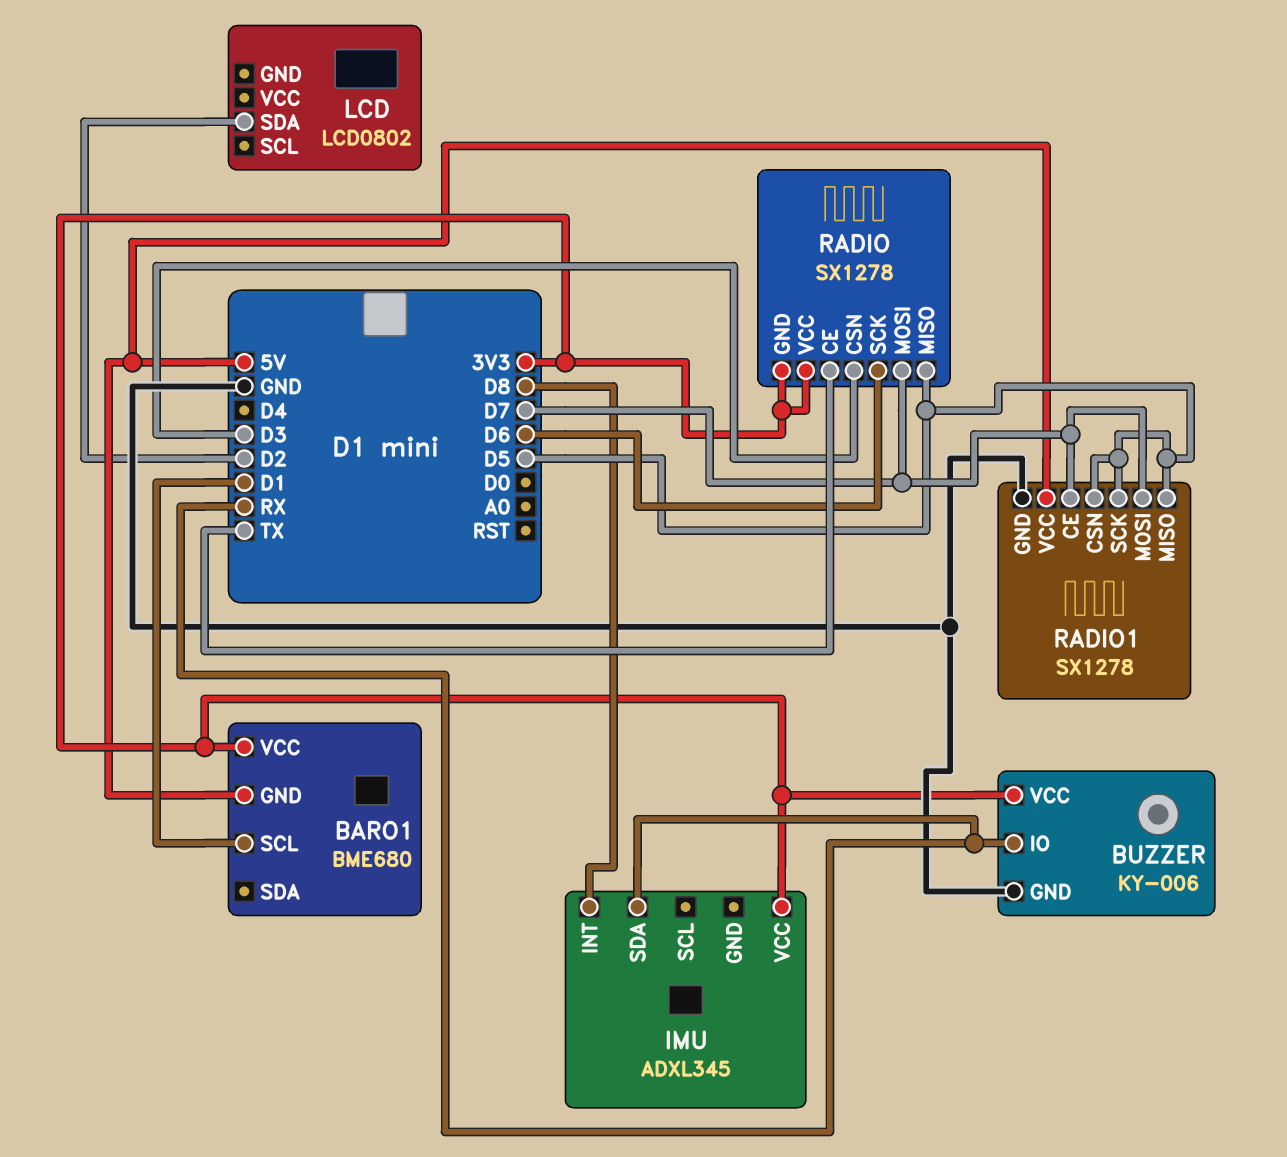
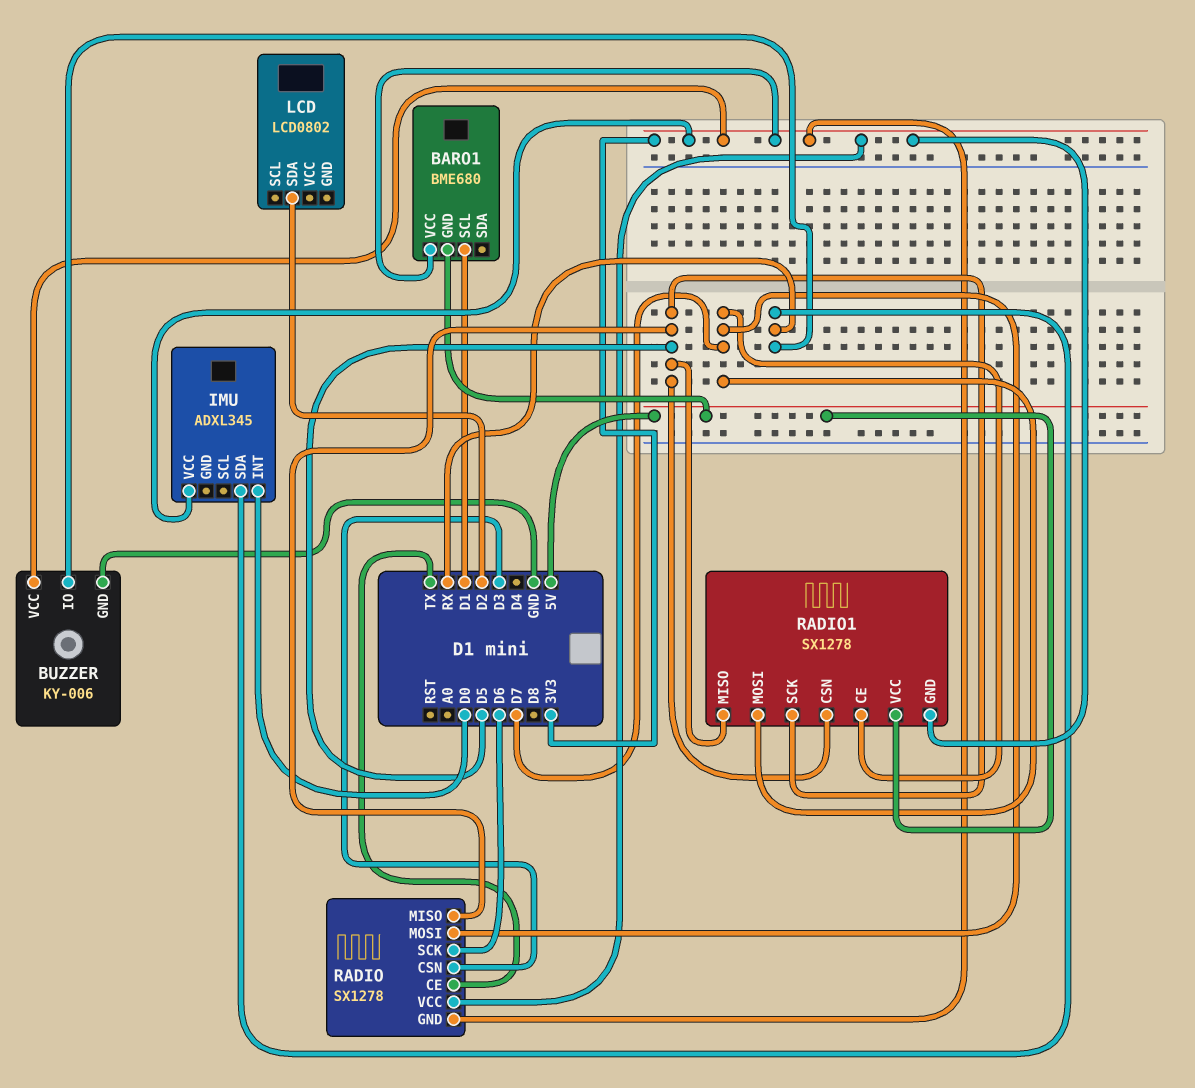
IMU pin INT: D8 -> D0
RADIO1 pin GND: GND -> 3V3

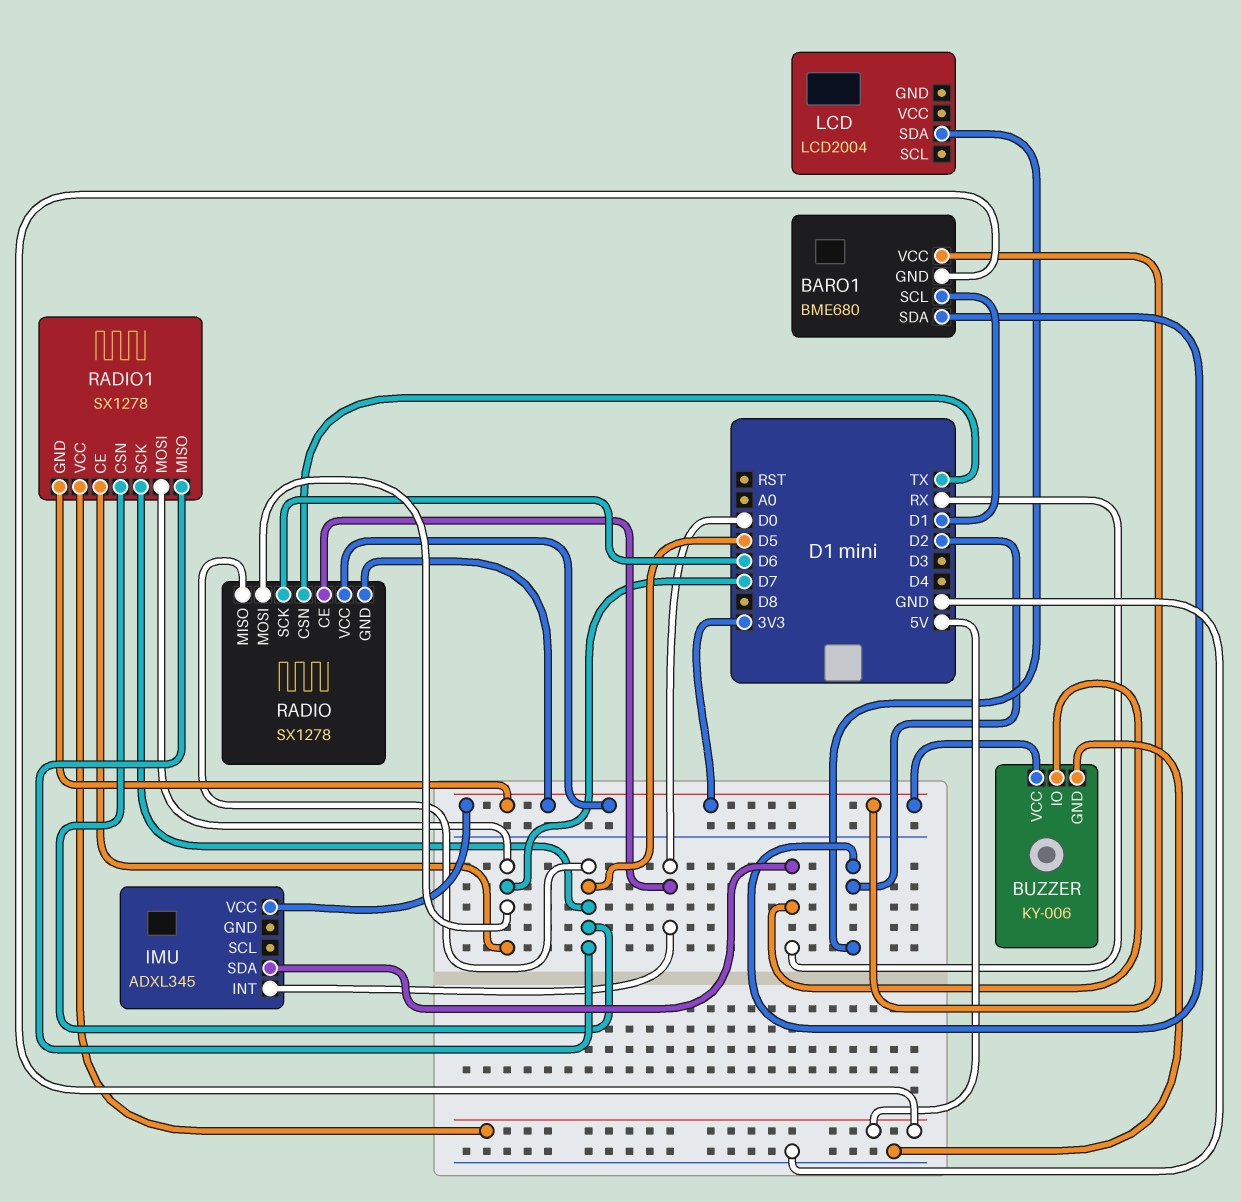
BARO1 pin SDA: none -> D2
LCD: LCD0802 -> LCD2004
RADIO pin CE: TX -> D0
RADIO pin CSN: D3 -> TX

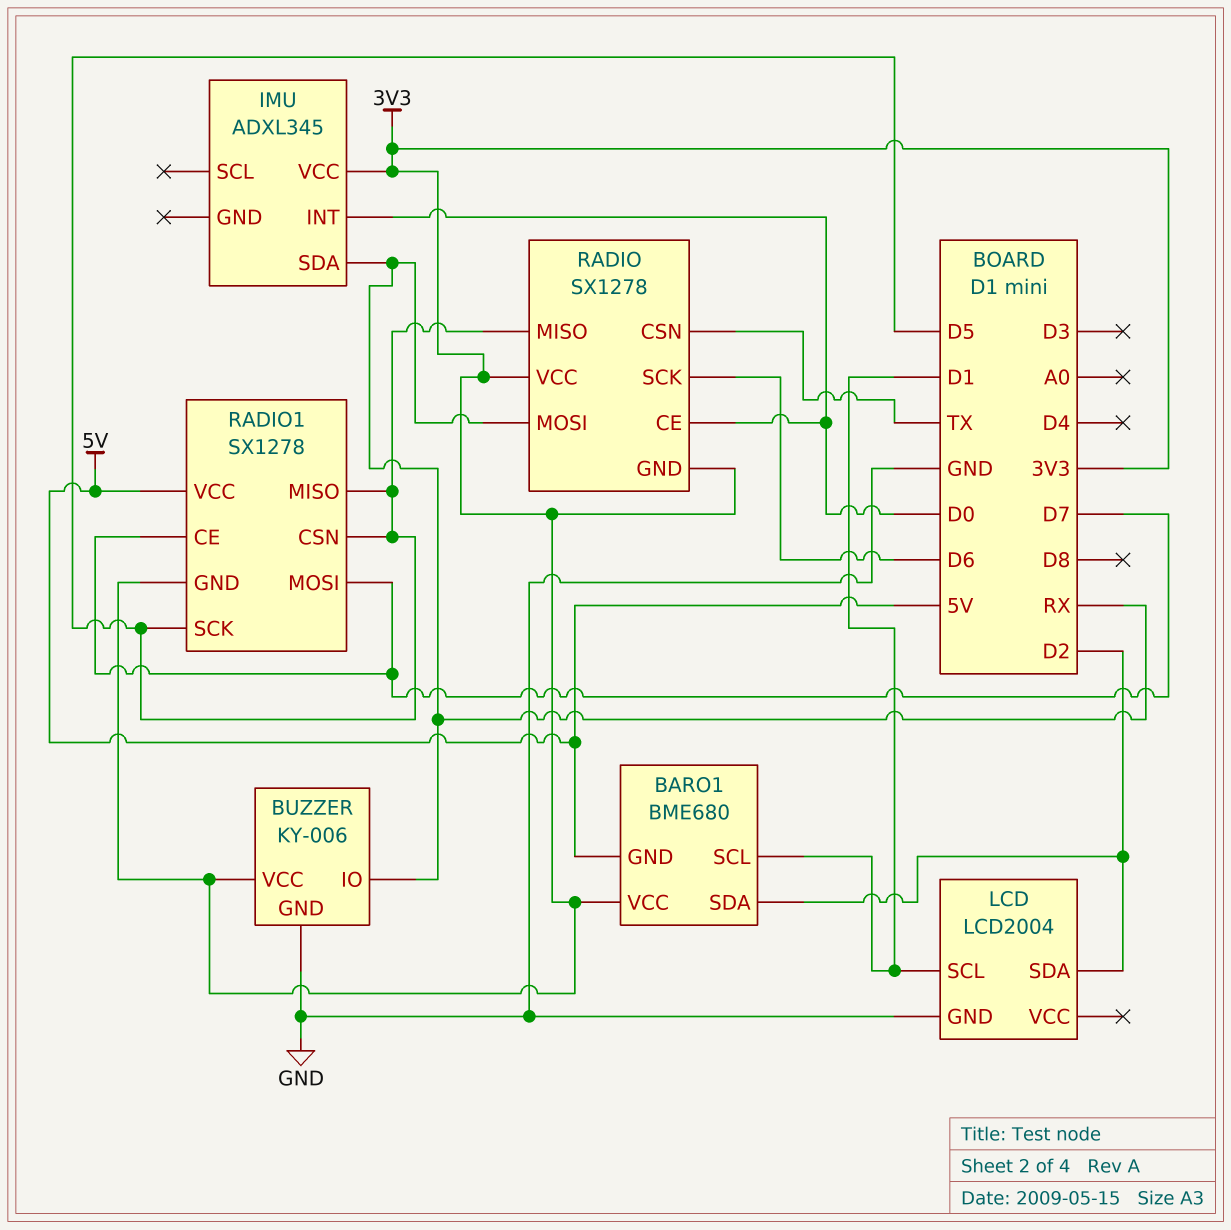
LCD pin GND: none -> GND
LCD pin SCL: none -> D1
RADIO pin MOSI: D7 -> RX

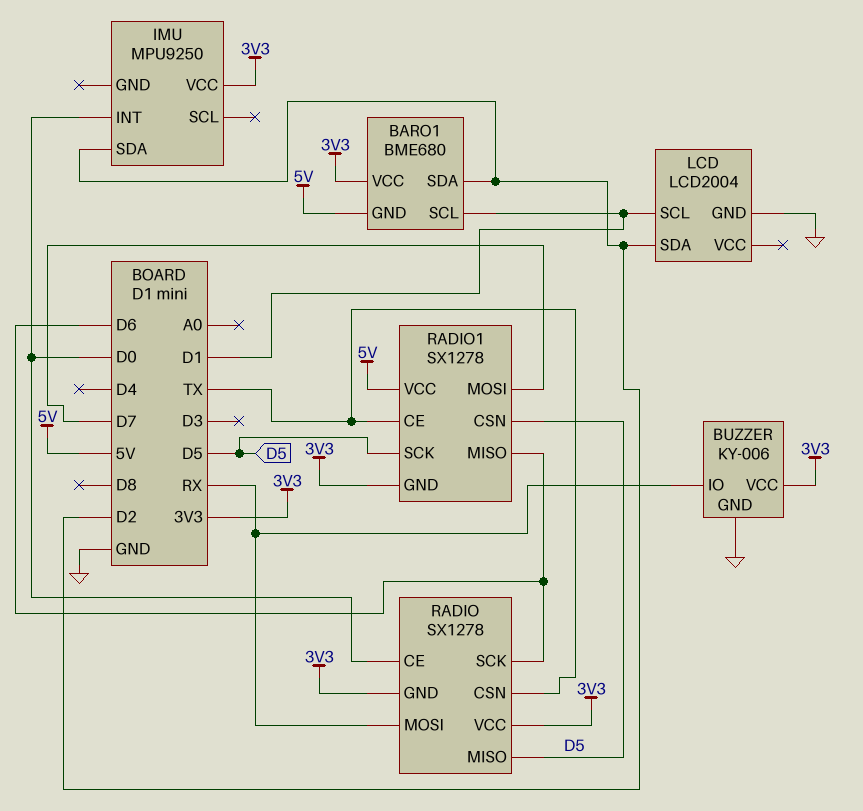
IMU: ADXL345 -> MPU9250
IMU pin SDA: RX -> D2
RADIO1 pin CE: D7 -> TX
RADIO1 pin MISO: D5 -> D6

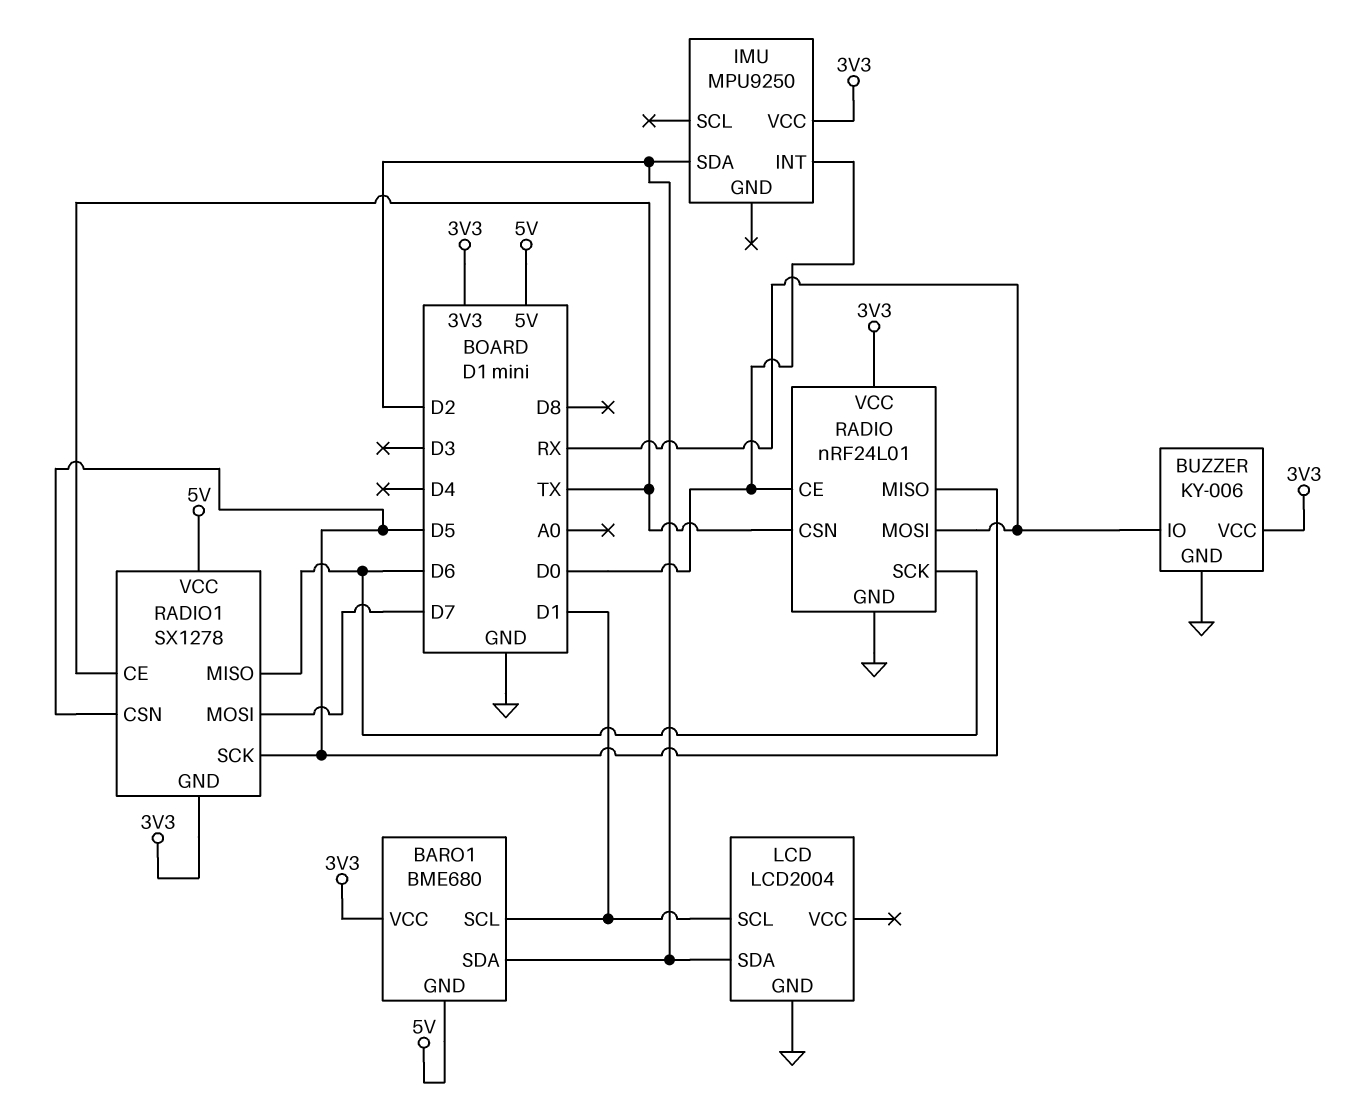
RADIO: SX1278 -> nRF24L01
RADIO pin GND: 3V3 -> GND

